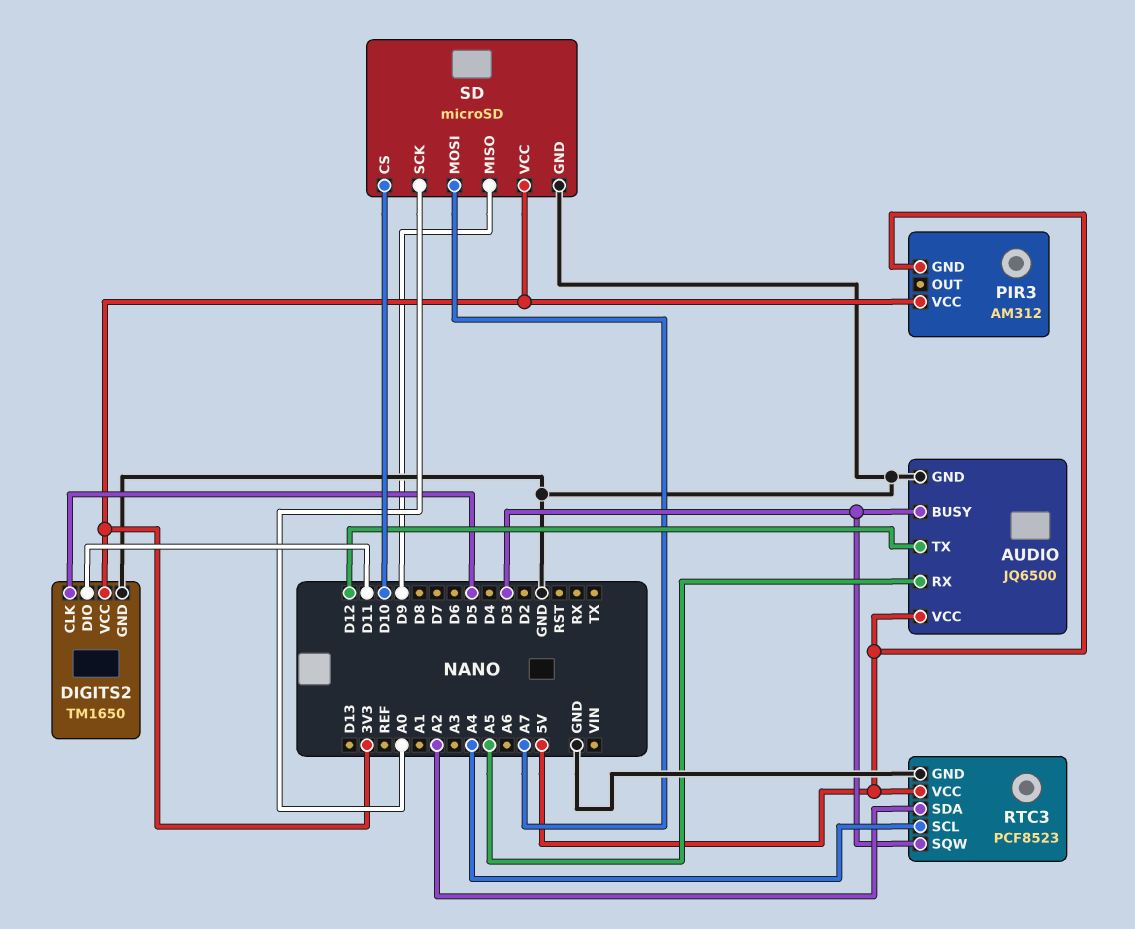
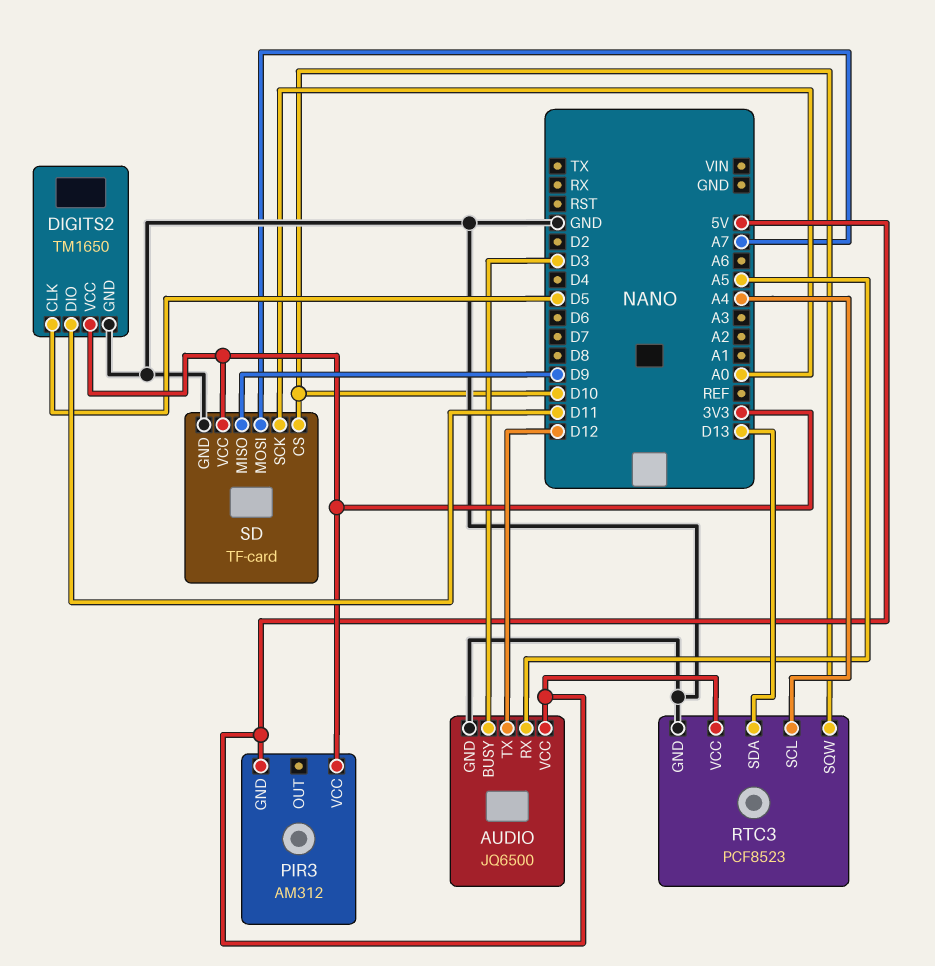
RTC3 pin SDA: A2 -> D13
RTC3 pin SQW: D3 -> D10
SD: microSD -> TF-card

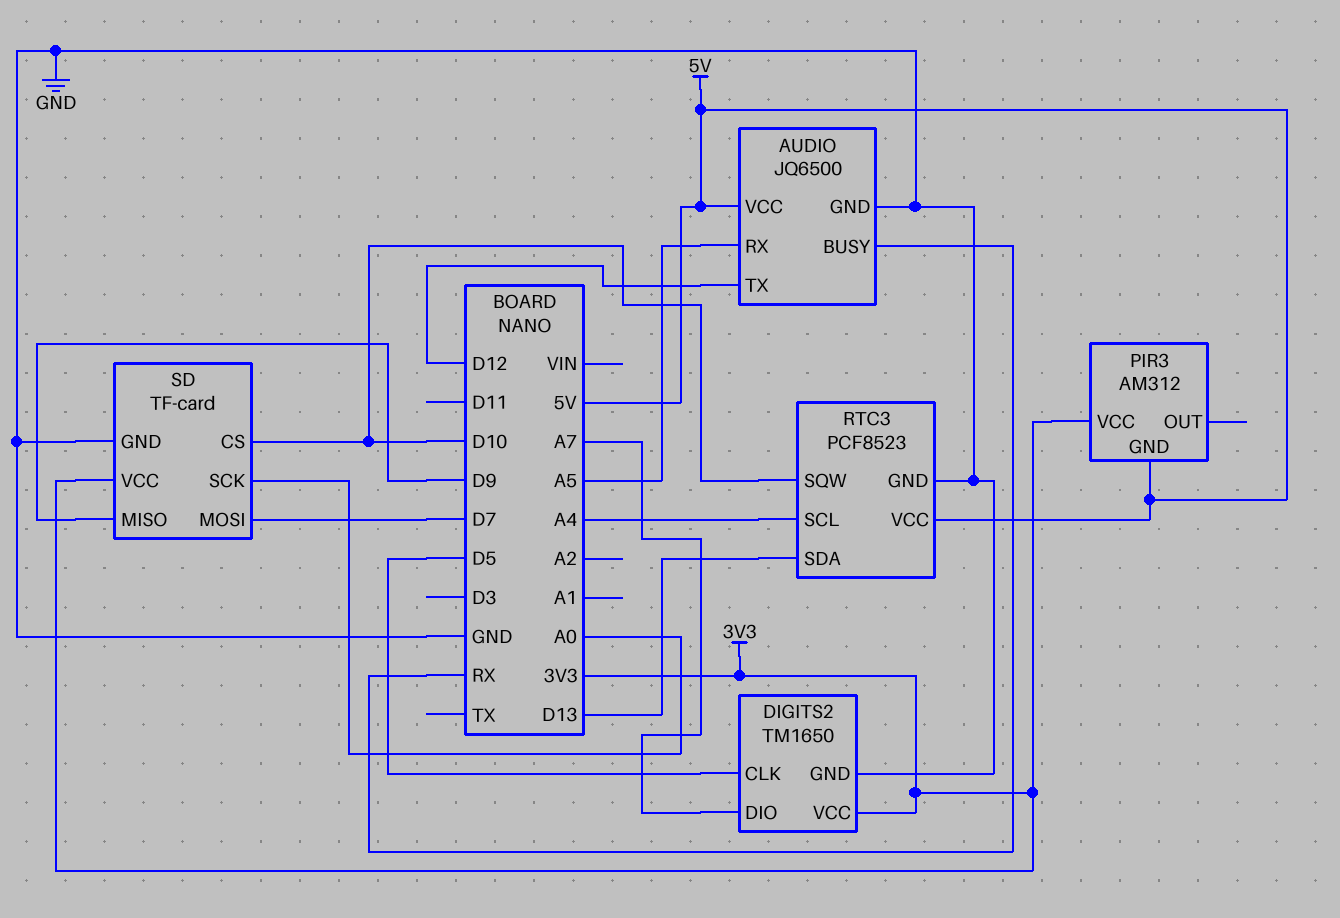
AUDIO pin BUSY: D3 -> RX
DIGITS2 pin DIO: D11 -> A7
SD pin MOSI: A7 -> D7

